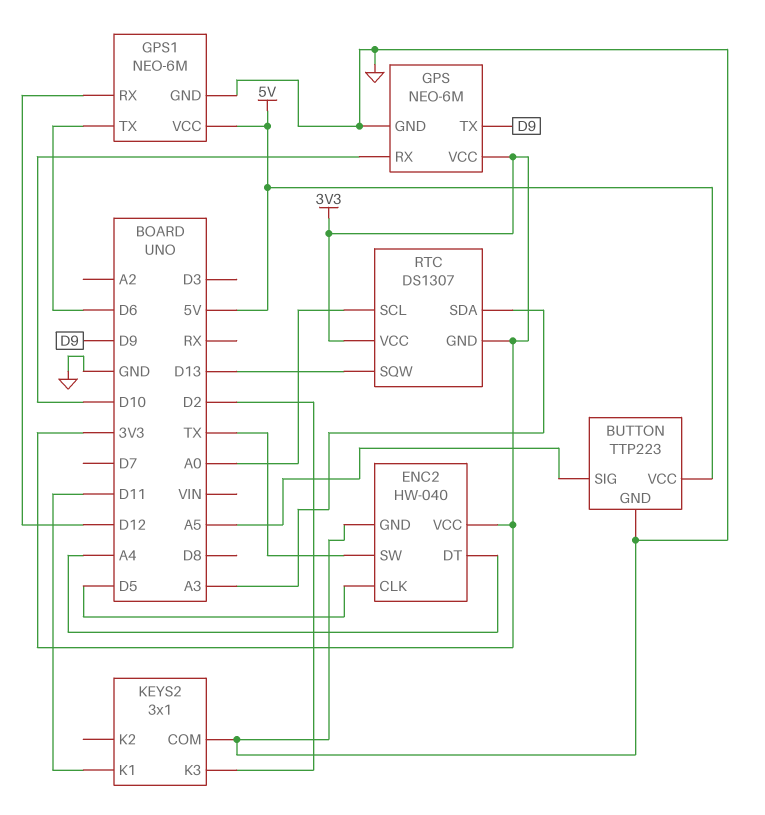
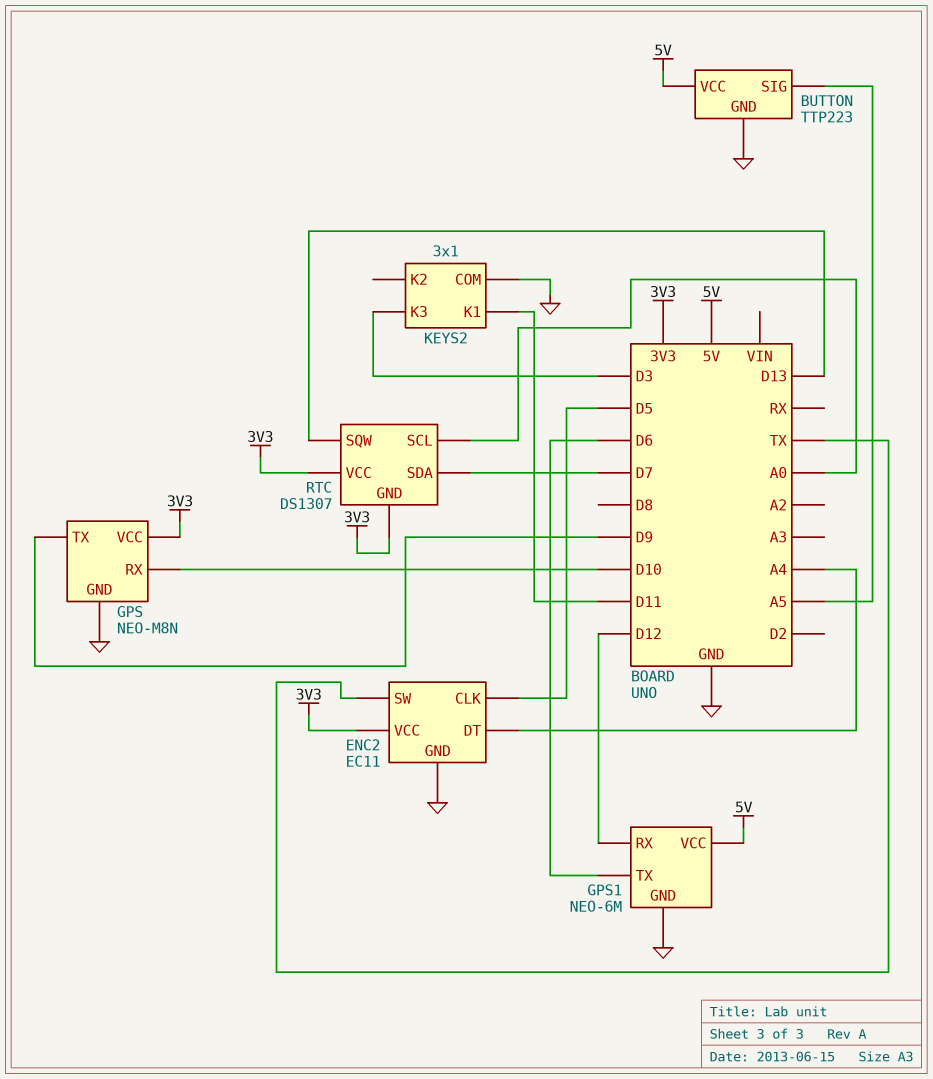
ENC2: HW-040 -> EC11
GPS: NEO-6M -> NEO-M8N
KEYS2 pin K3: D2 -> D3
RTC pin SDA: A3 -> D7

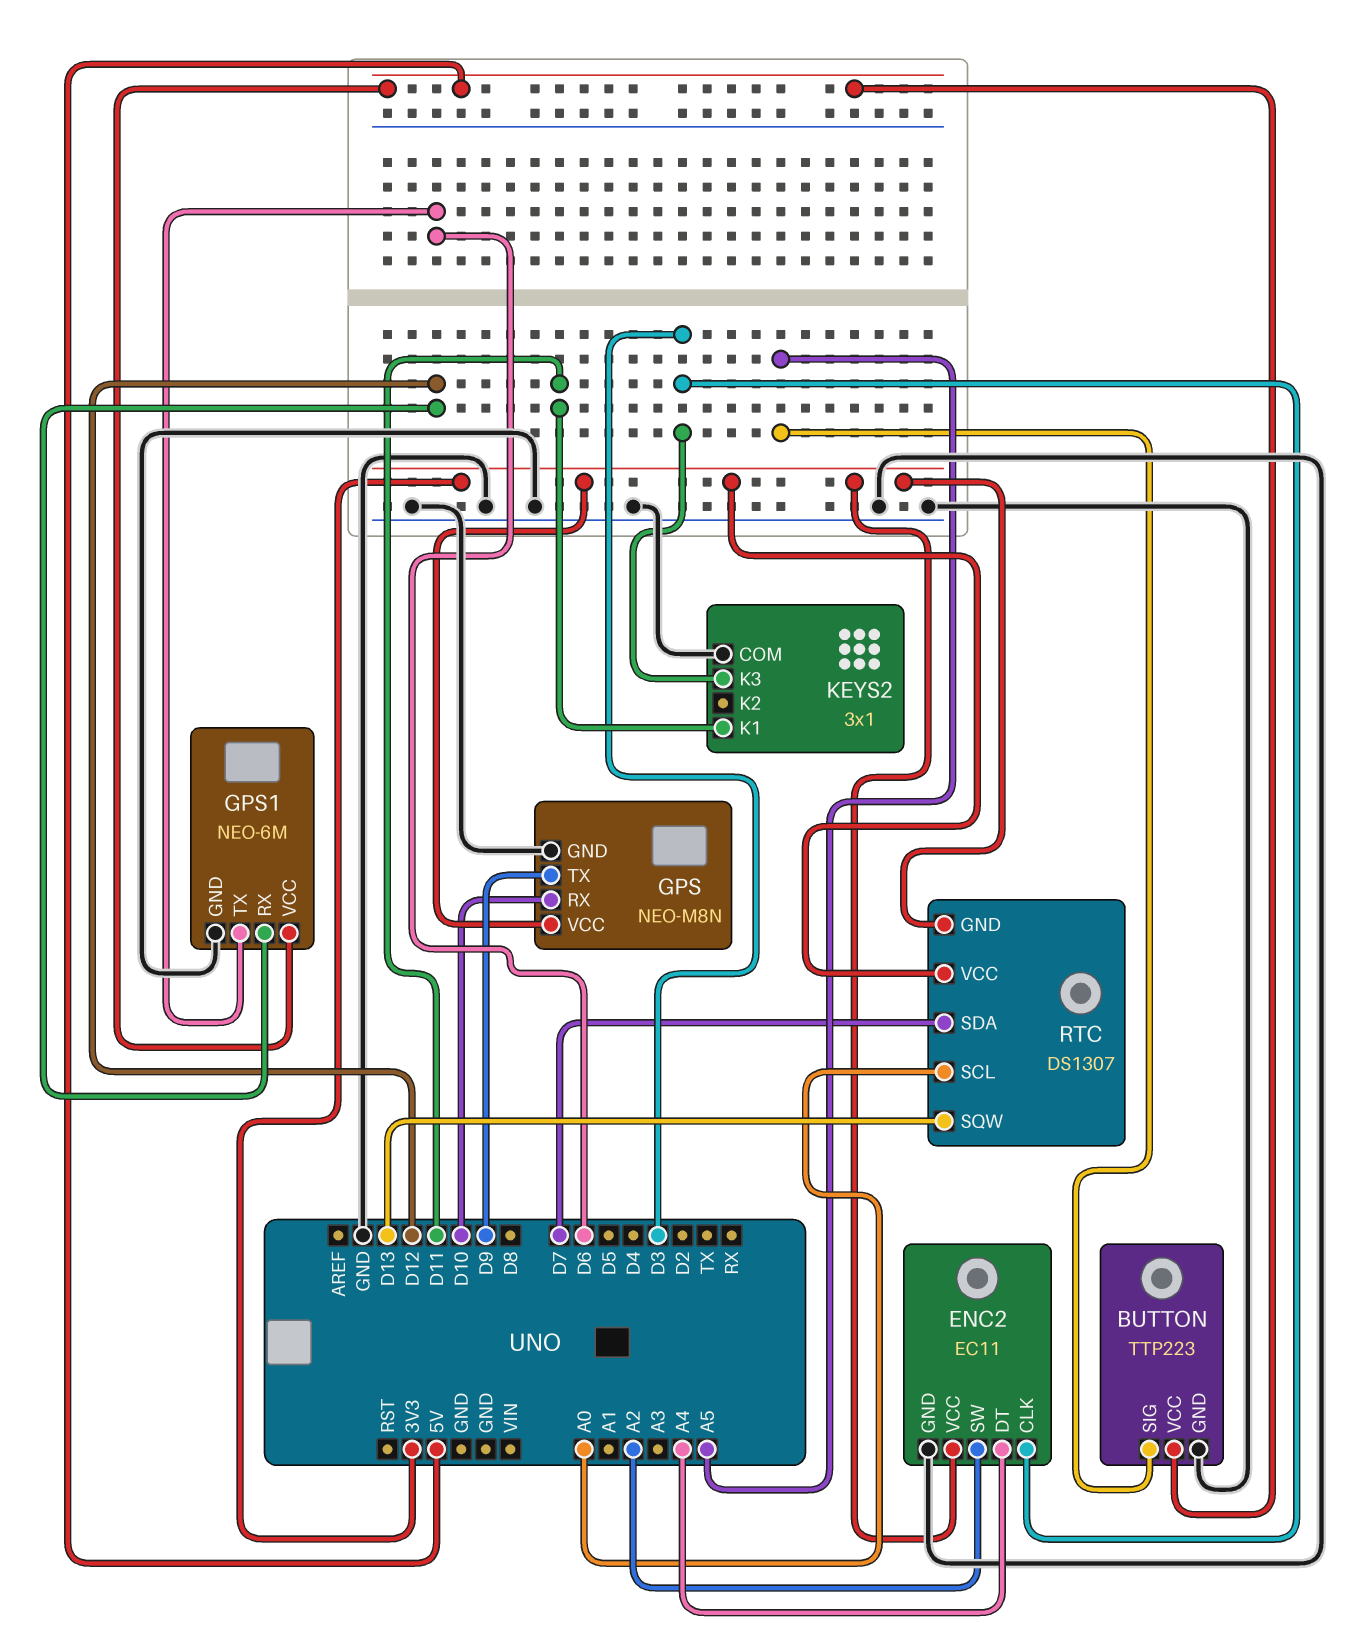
ENC2 pin CLK: D5 -> D3
ENC2 pin SW: TX -> A2

